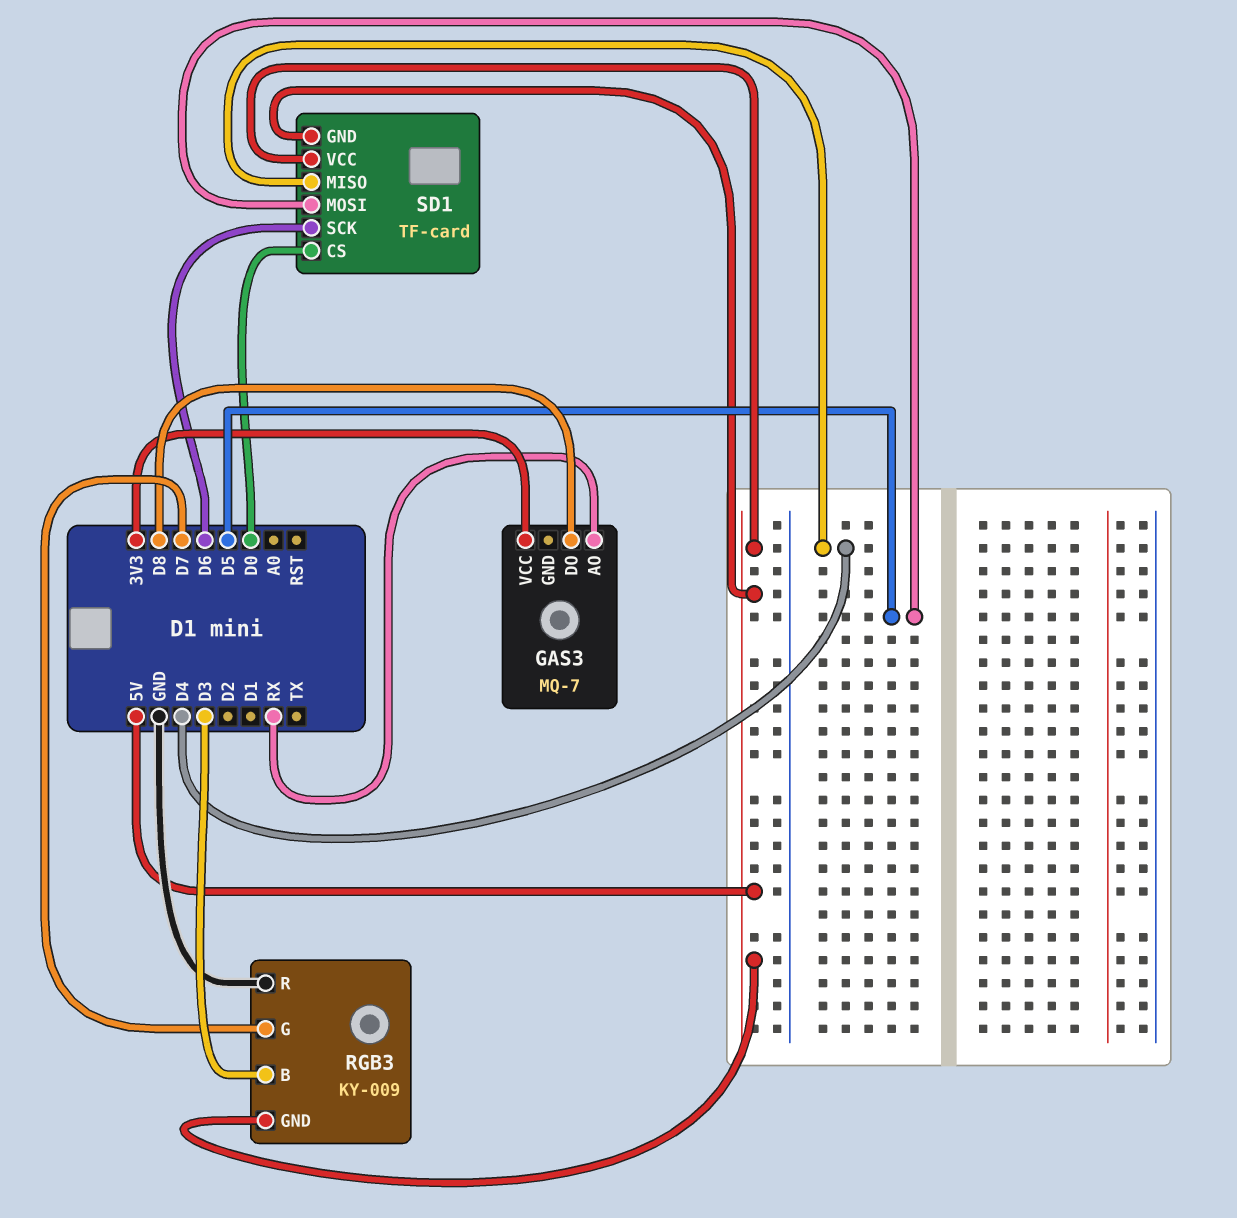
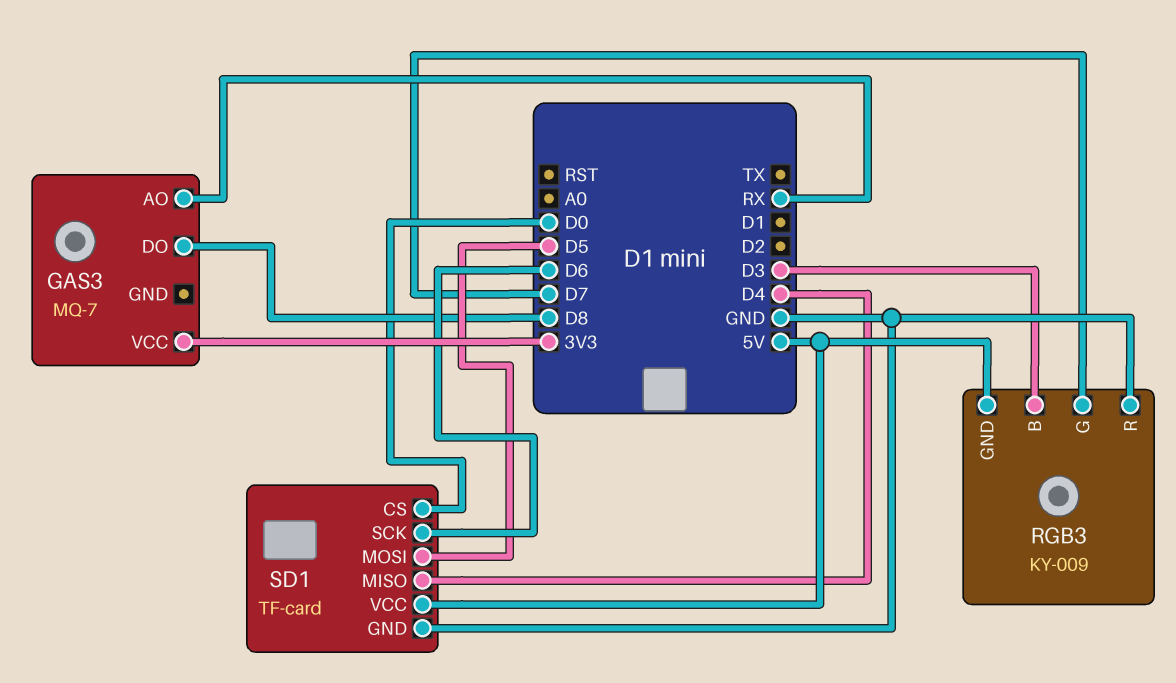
SD1 pin GND: 5V -> GND

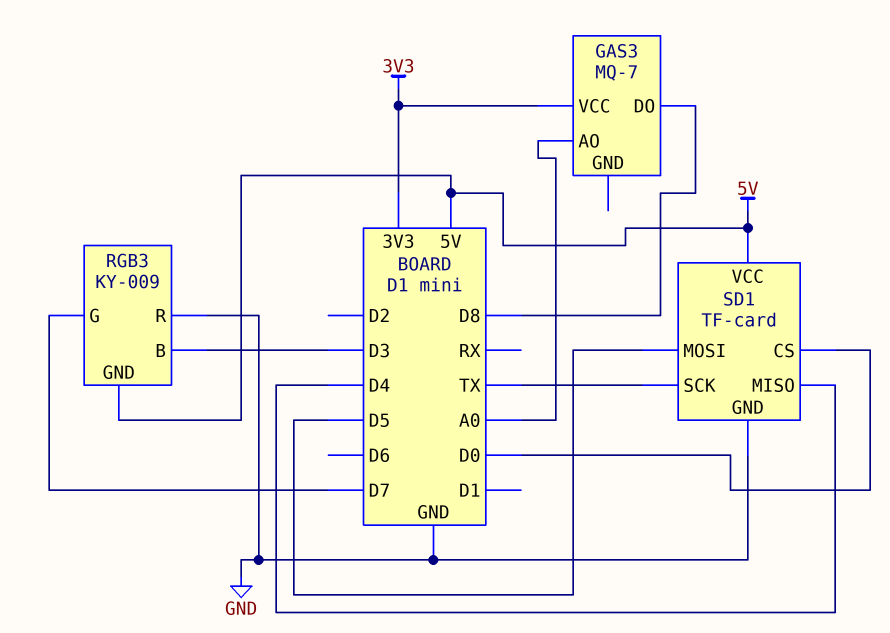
GAS3 pin AO: RX -> A0
SD1 pin SCK: D6 -> TX

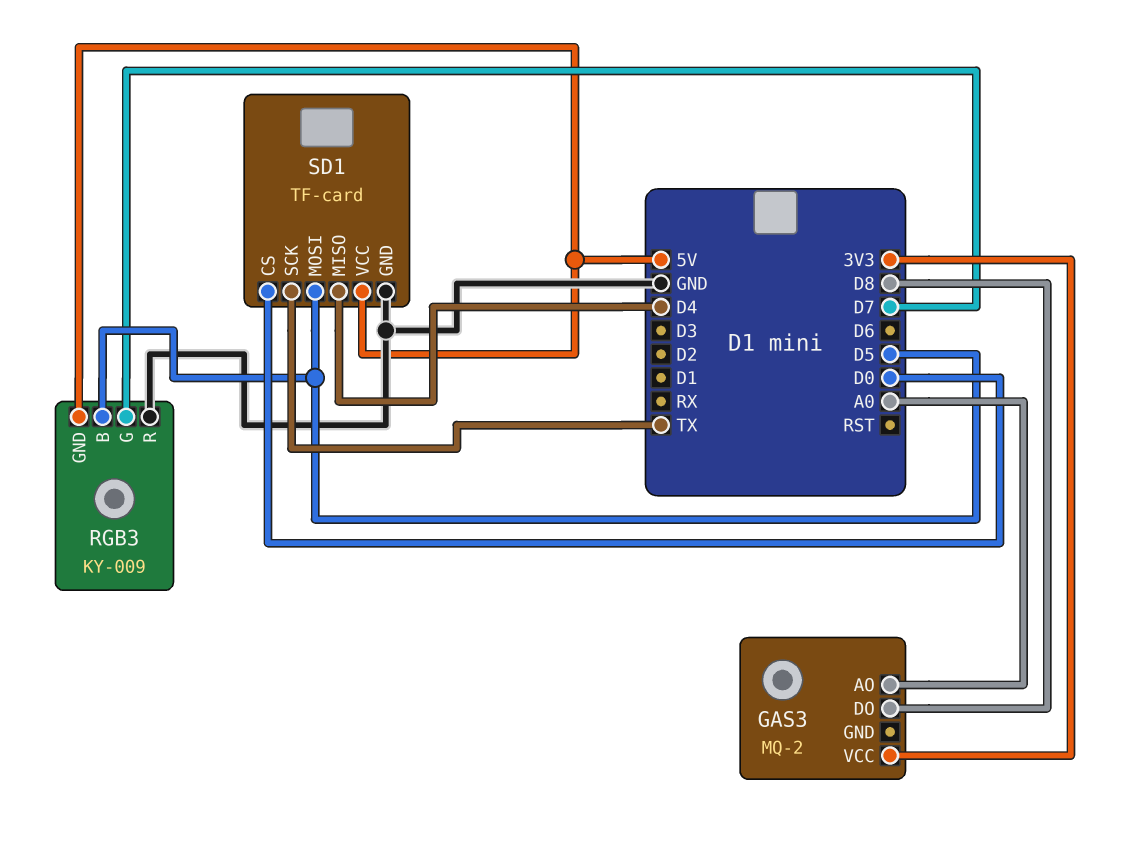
GAS3: MQ-7 -> MQ-2
RGB3 pin B: D3 -> D5

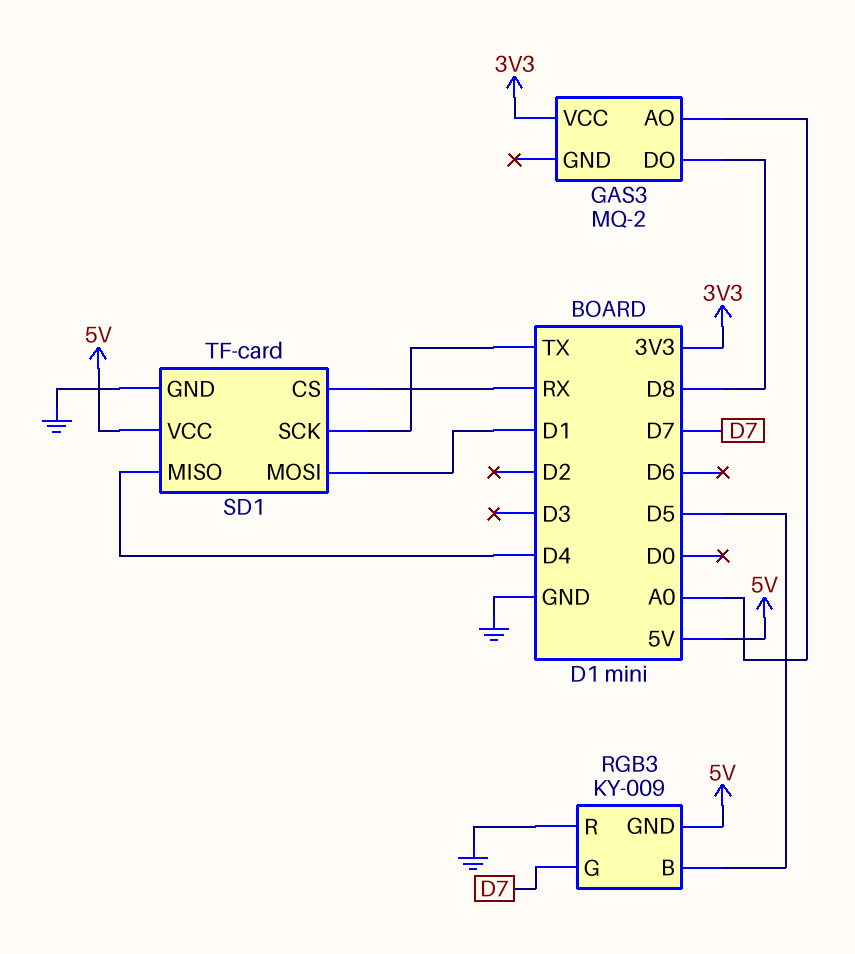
SD1 pin CS: D0 -> RX
SD1 pin MOSI: D5 -> D1

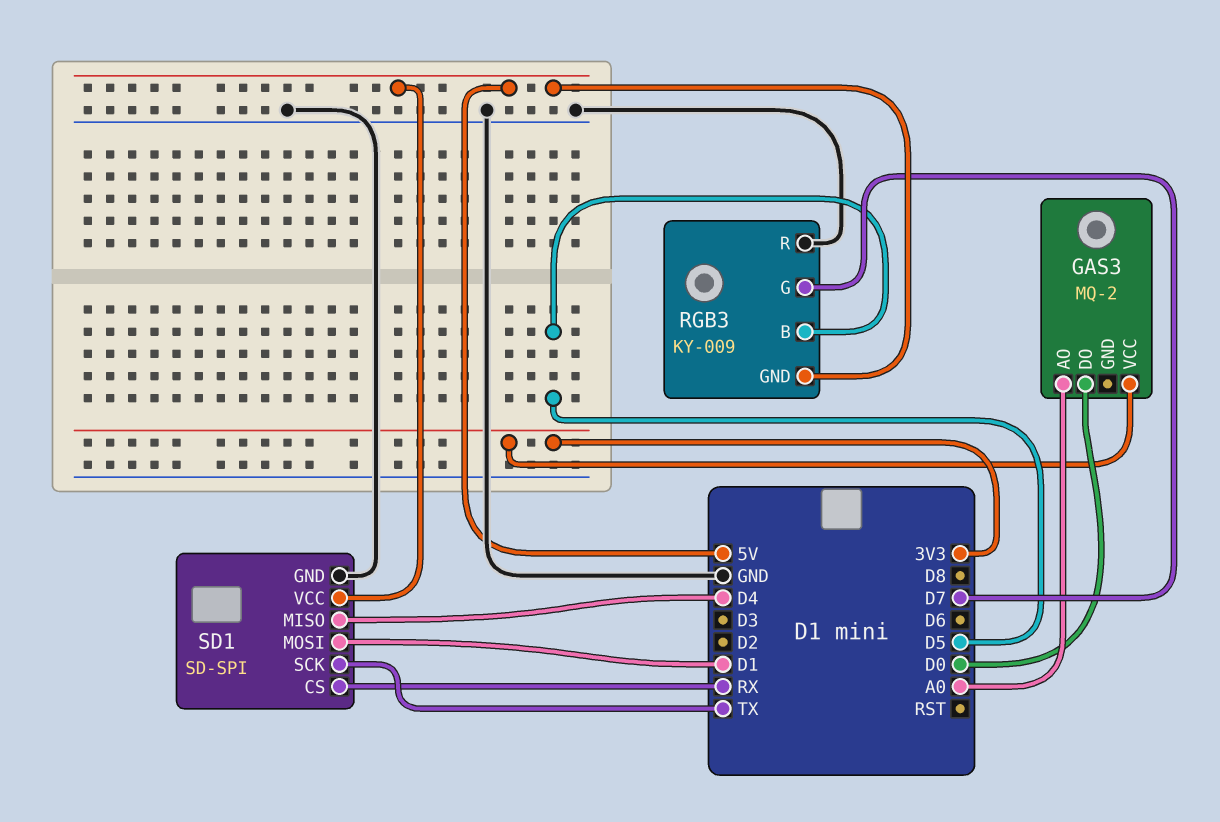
GAS3 pin DO: D8 -> D0
SD1: TF-card -> SD-SPI

